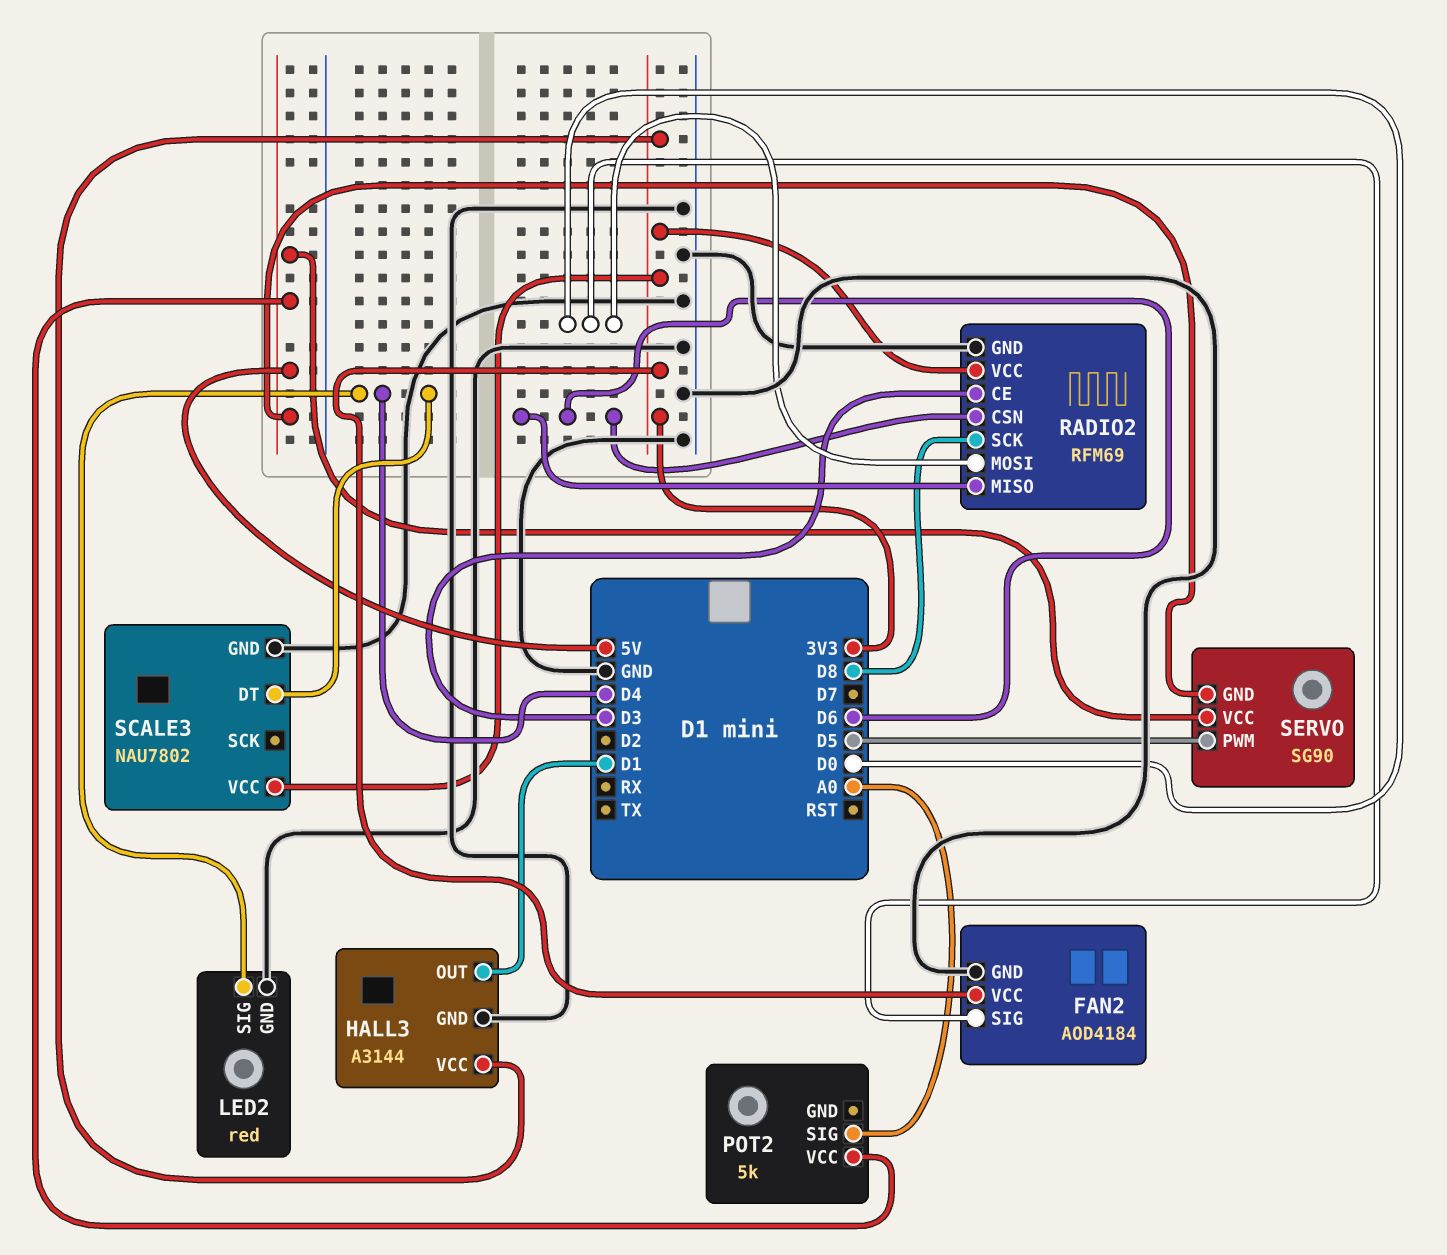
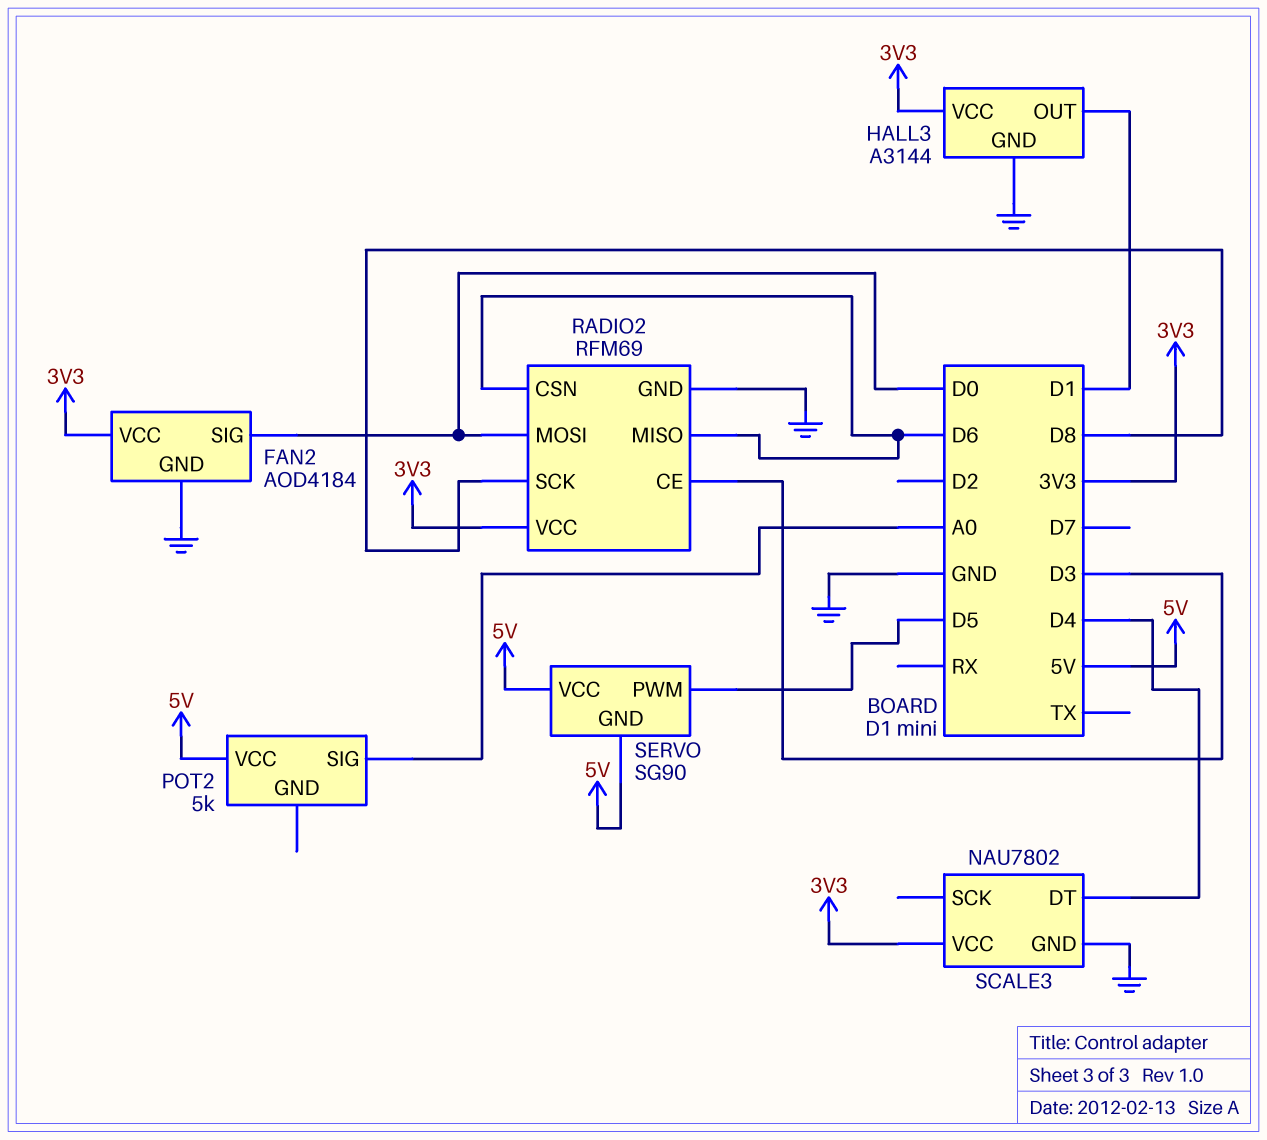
LED2: red -> none
LED2 pin GND: GND -> none
LED2 pin SIG: D4 -> none

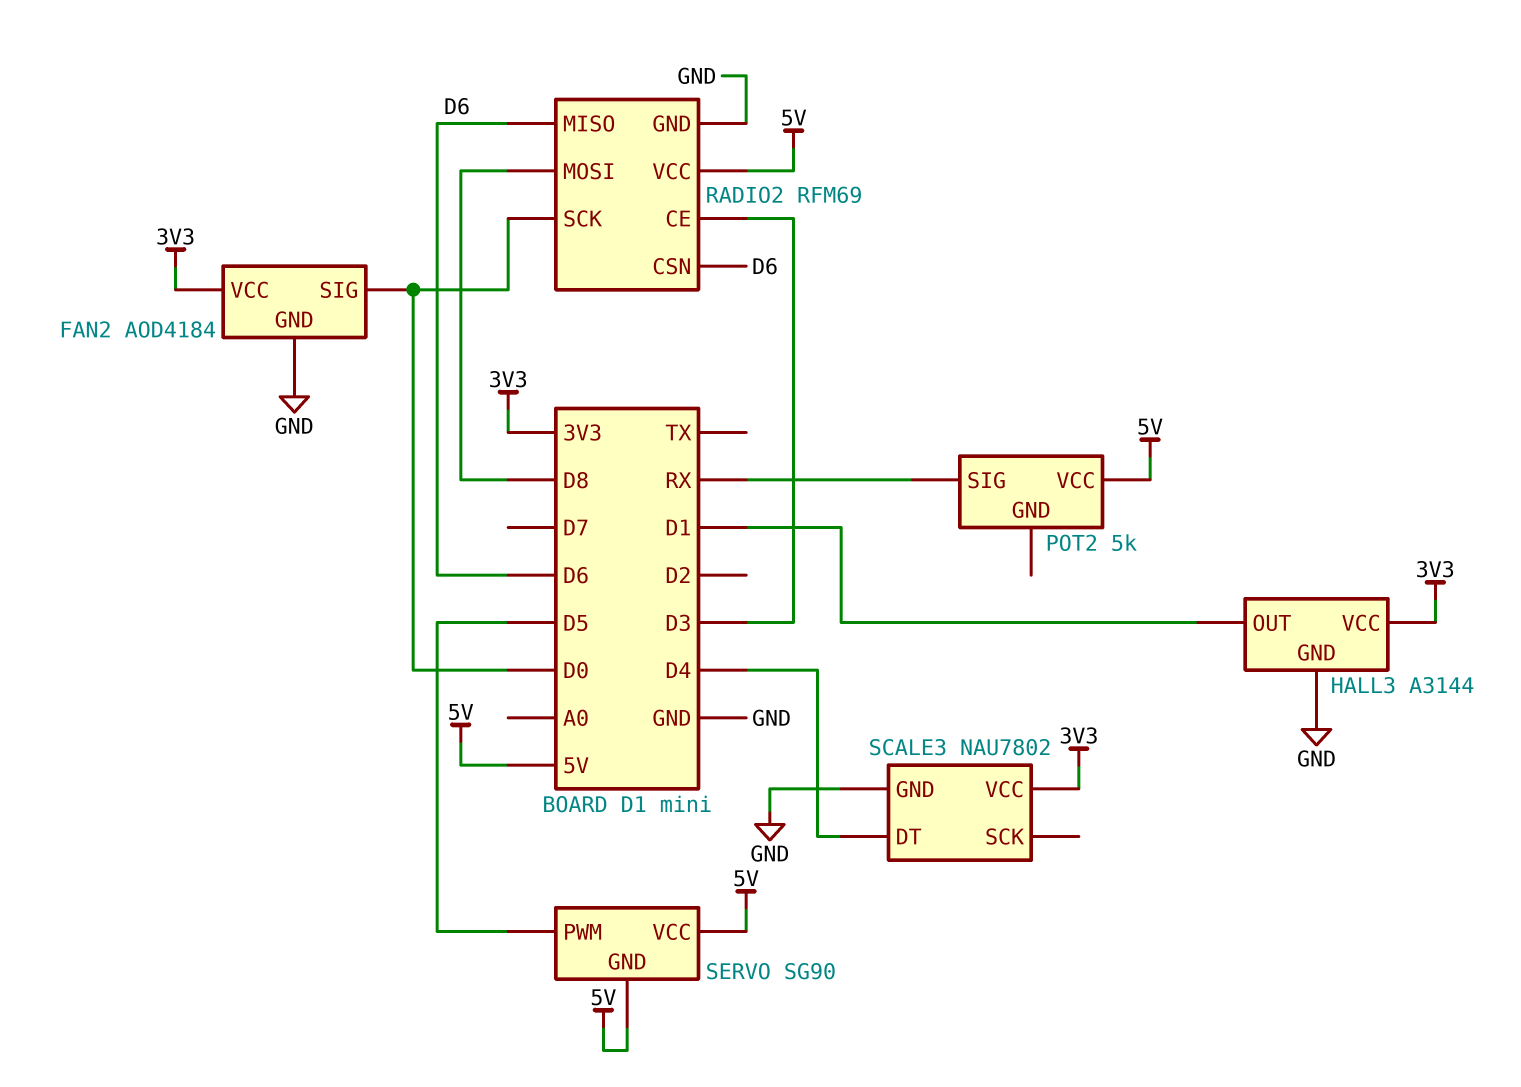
POT2 pin SIG: A0 -> RX
RADIO2 pin MOSI: D0 -> D8
RADIO2 pin SCK: D8 -> D0
RADIO2 pin VCC: 3V3 -> 5V

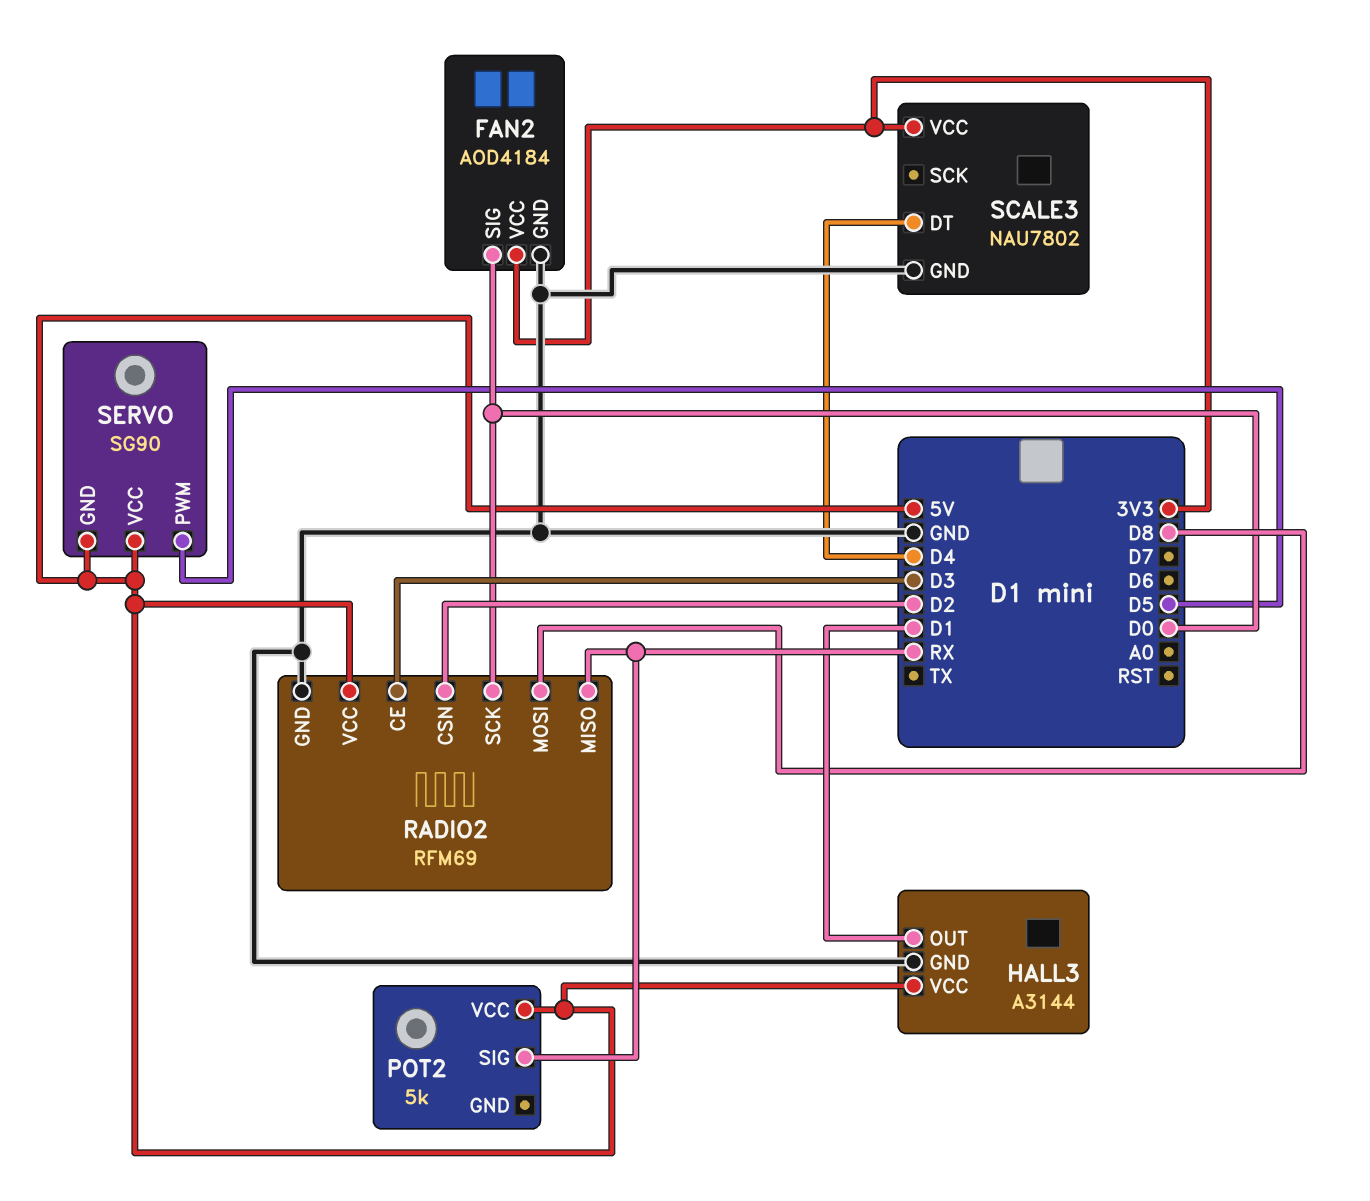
HALL3 pin VCC: 3V3 -> 5V
RADIO2 pin CSN: D6 -> D2
RADIO2 pin MISO: D6 -> RX

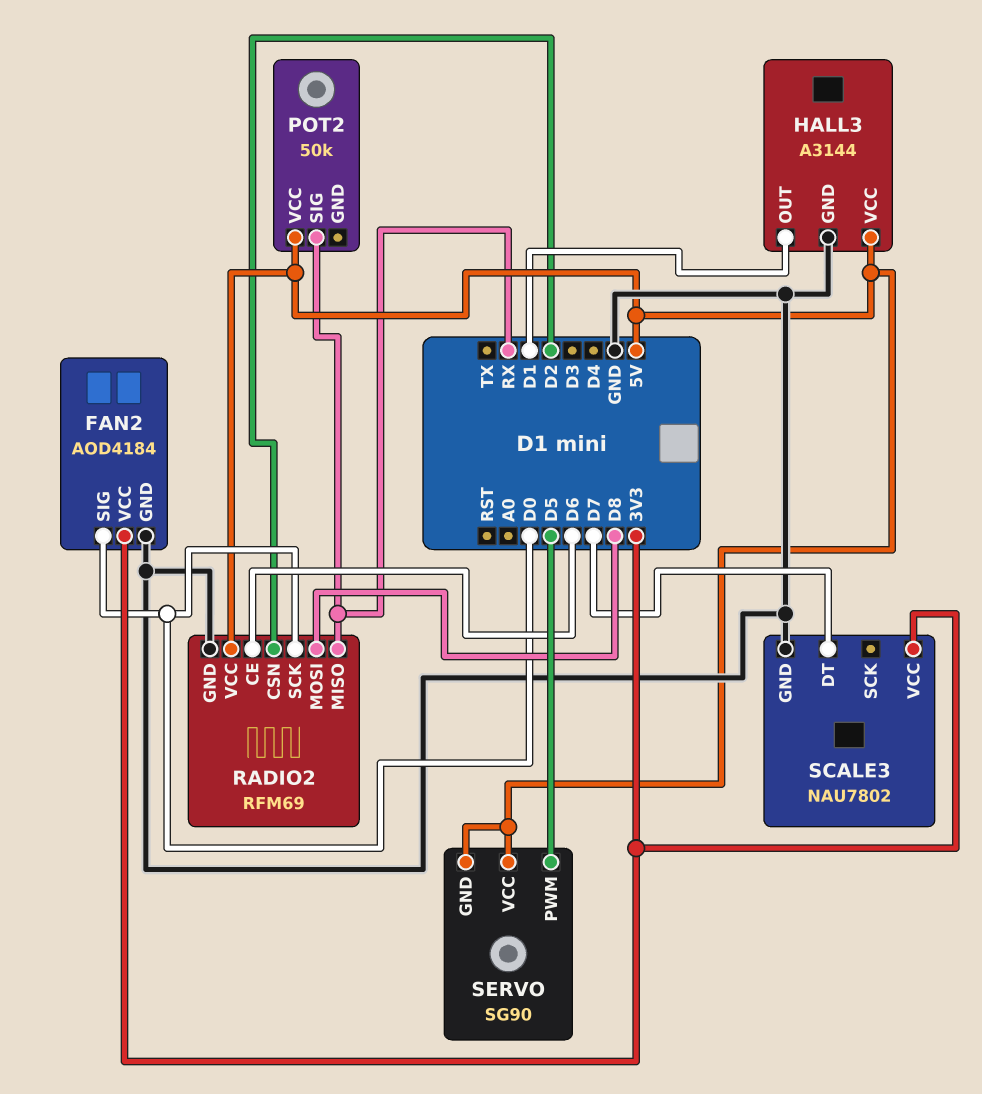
POT2: 5k -> 50k
RADIO2 pin CE: D3 -> D6
SCALE3 pin DT: D4 -> D7

